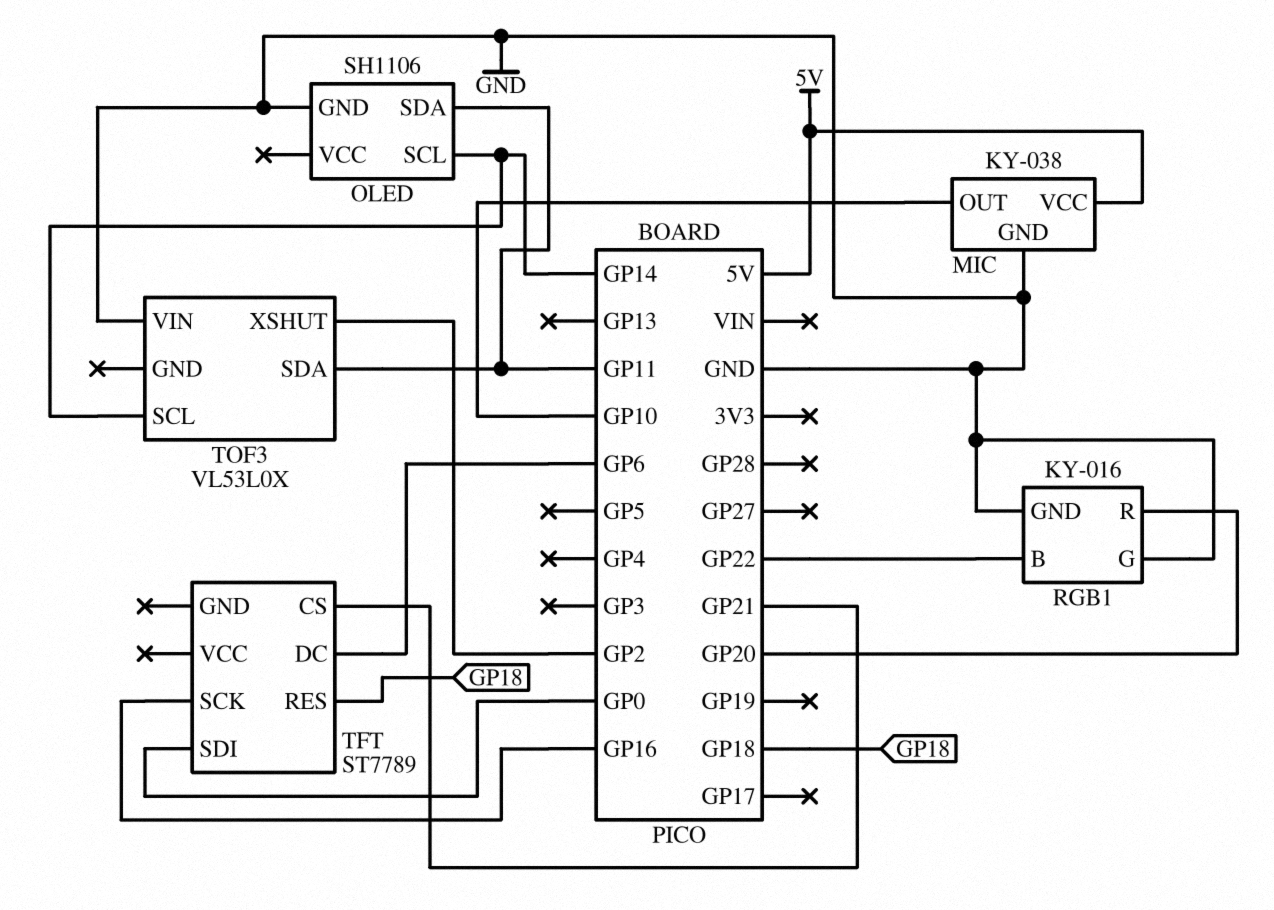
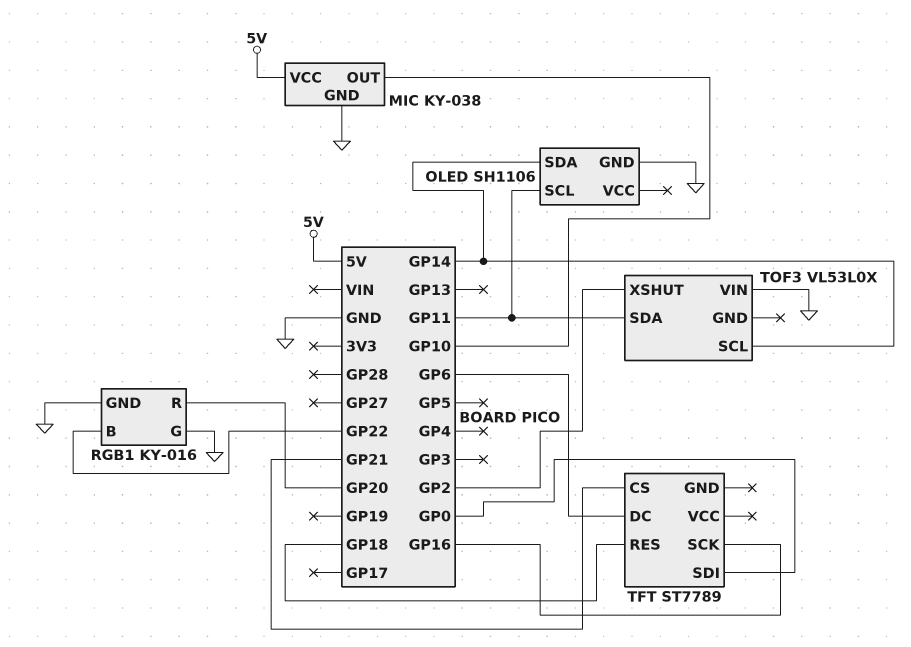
OLED pin SCL: GP14 -> GP11
OLED pin SDA: GP11 -> GP14

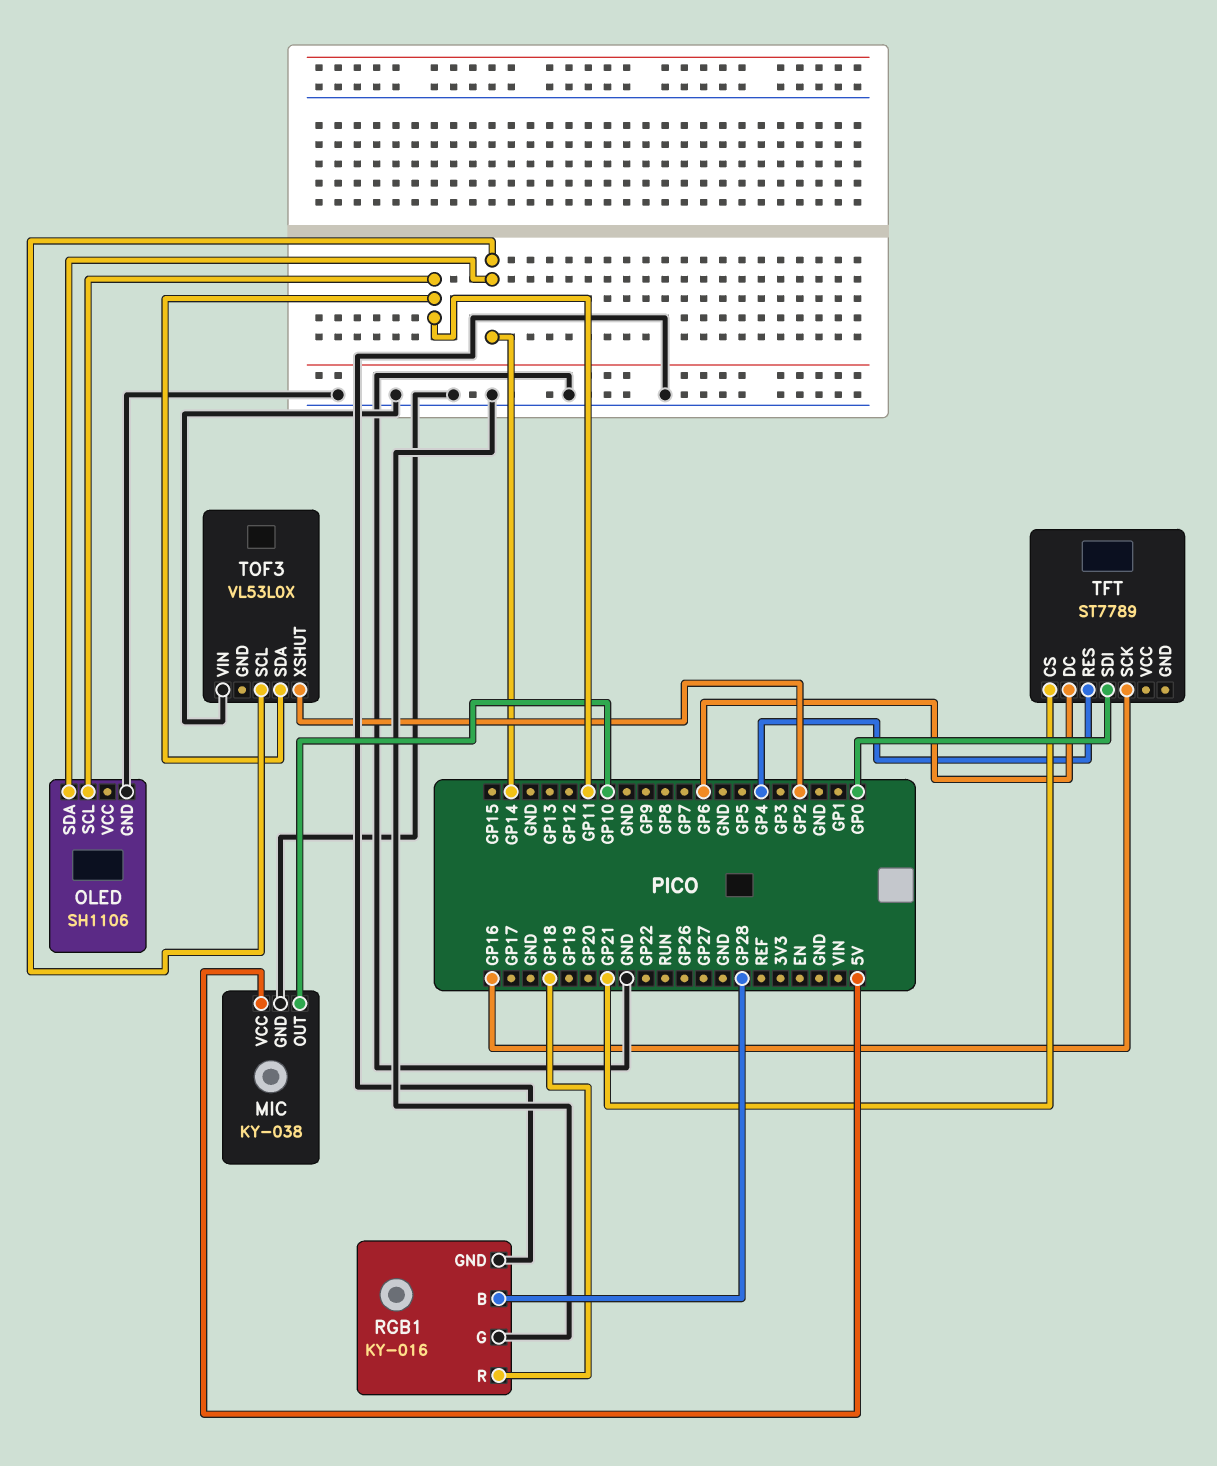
RGB1 pin B: GP22 -> GP28
RGB1 pin R: GP20 -> GP18
TFT pin RES: GP18 -> GP4

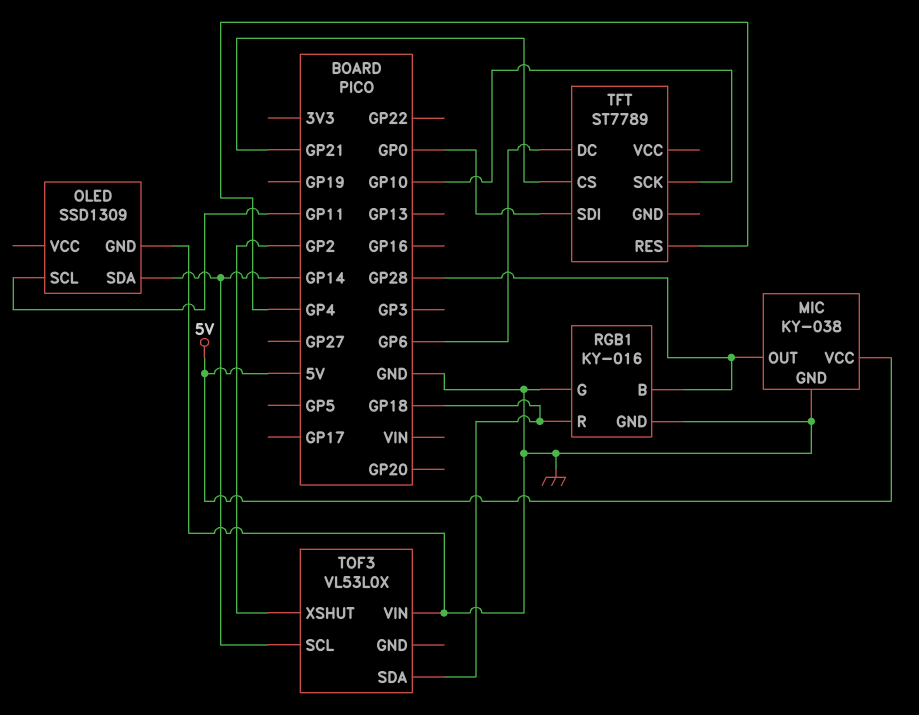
MIC pin OUT: GP10 -> GP28
OLED: SH1106 -> SSD1309
TFT pin SCK: GP16 -> GP10
TOF3 pin SDA: GP11 -> GP18

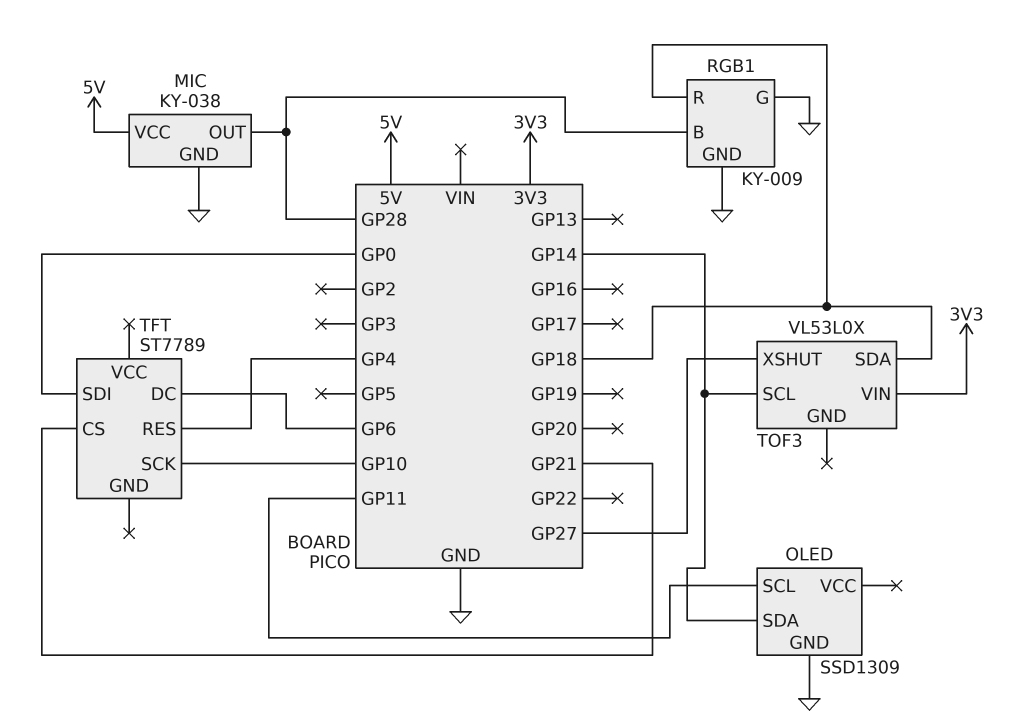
RGB1: KY-016 -> KY-009
TOF3 pin VIN: GND -> 3V3
TOF3 pin XSHUT: GP2 -> GP27

